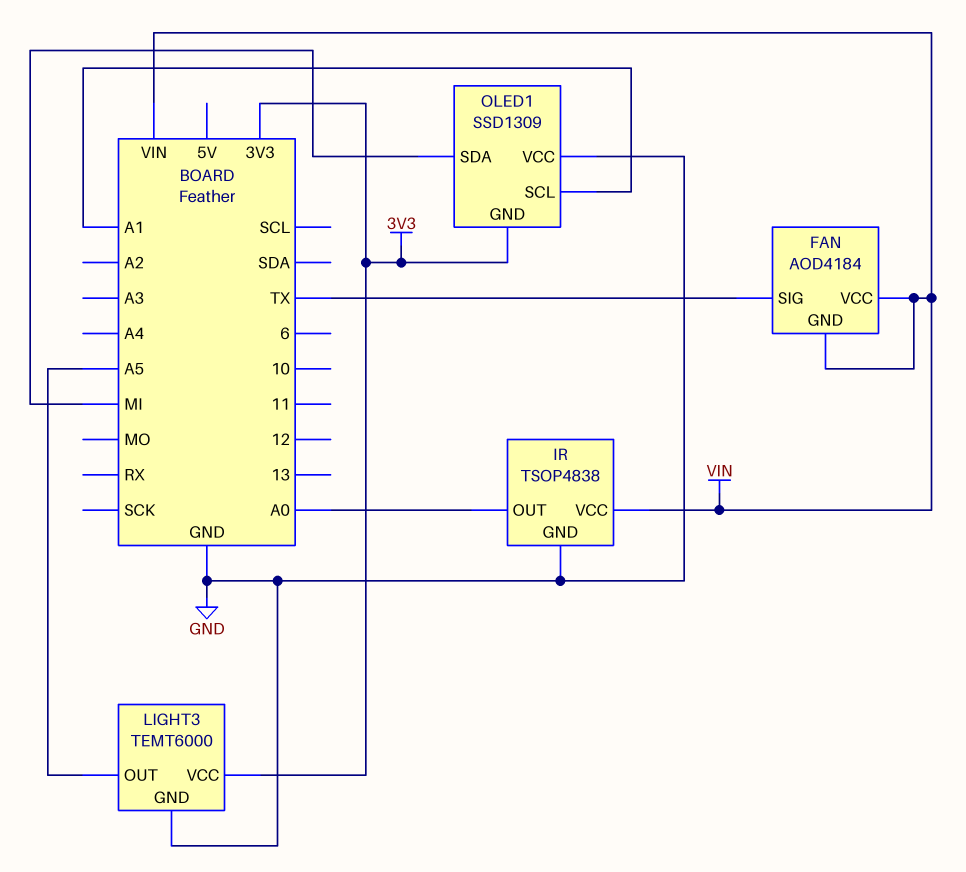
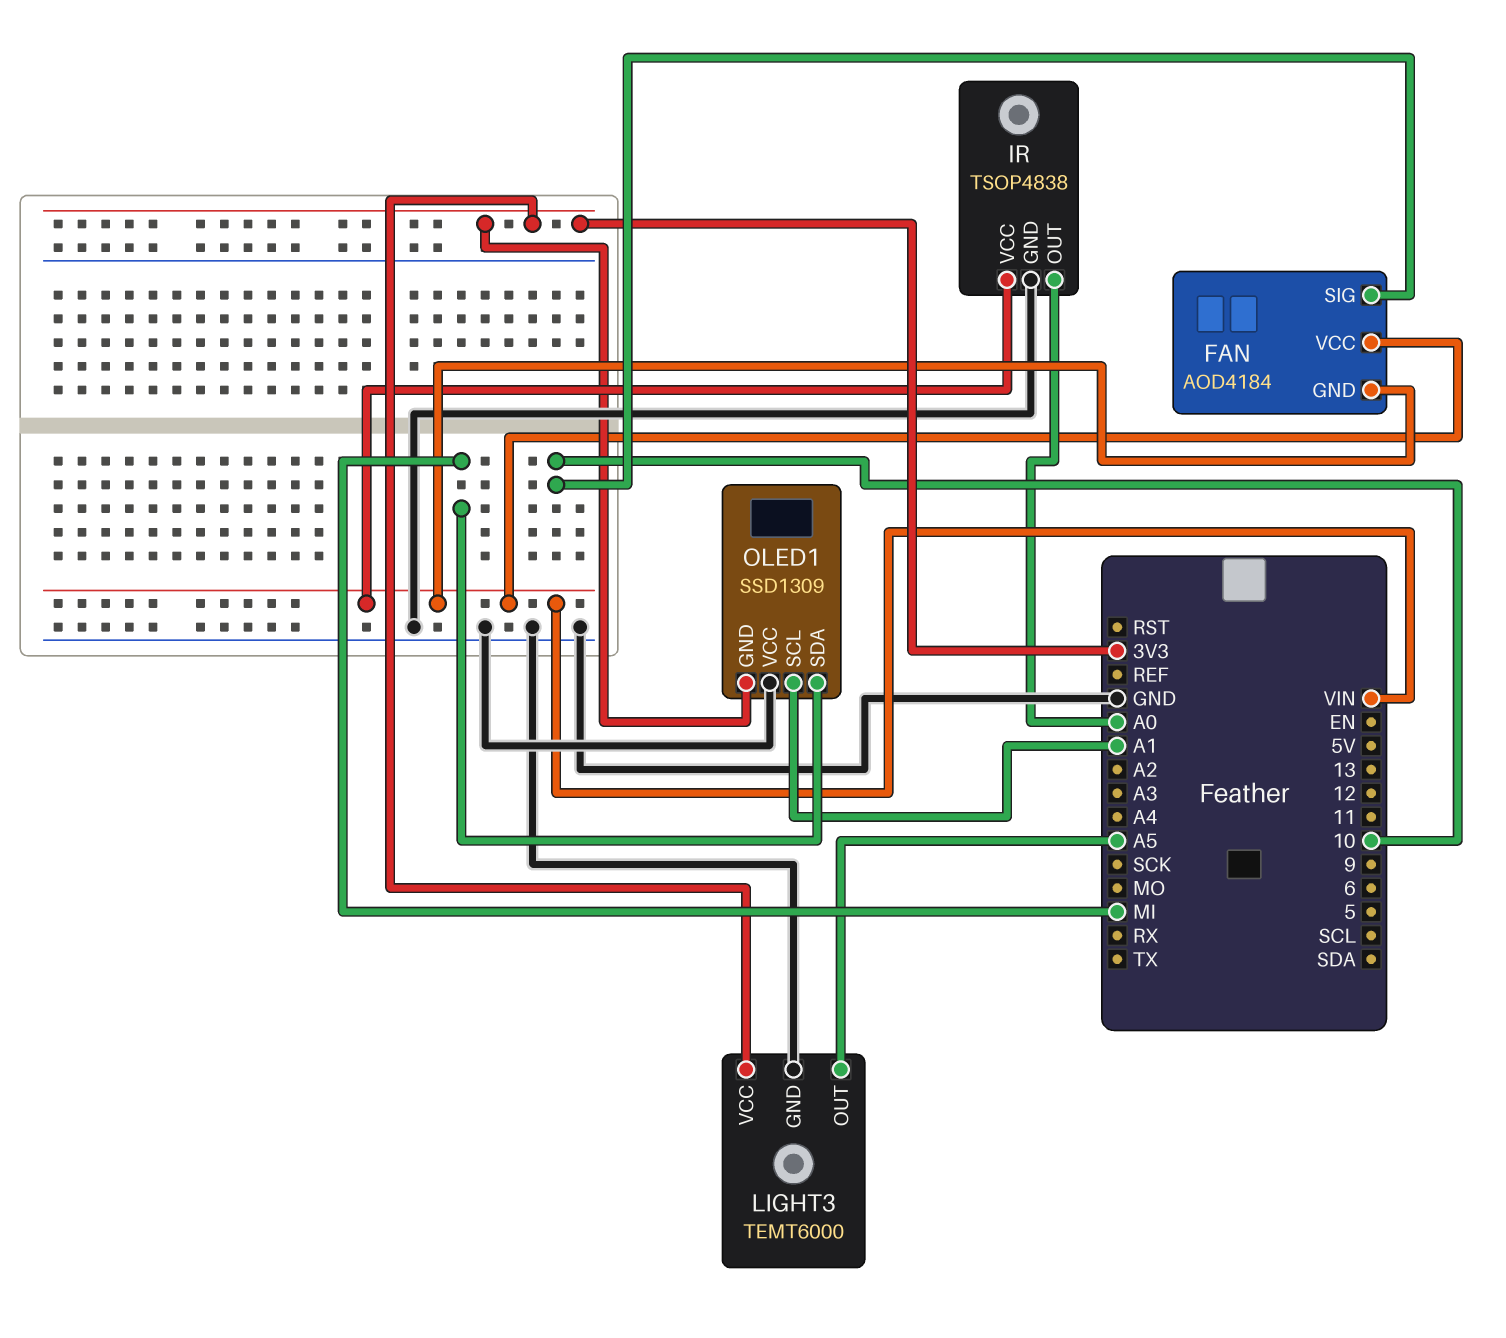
FAN pin SIG: TX -> 10

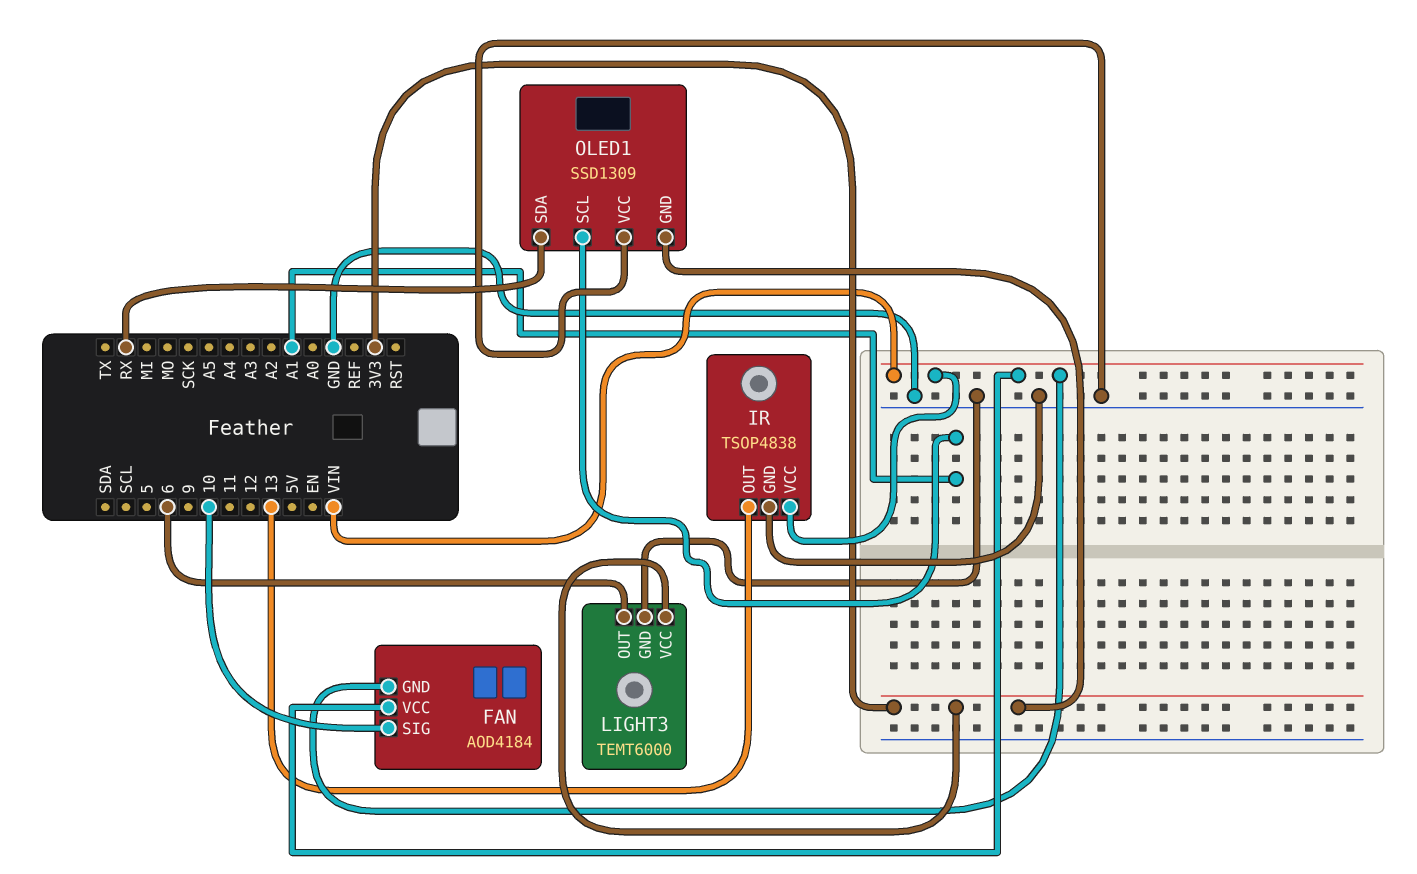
IR pin OUT: A0 -> 13
LIGHT3 pin OUT: A5 -> 6
OLED1 pin SDA: MI -> RX

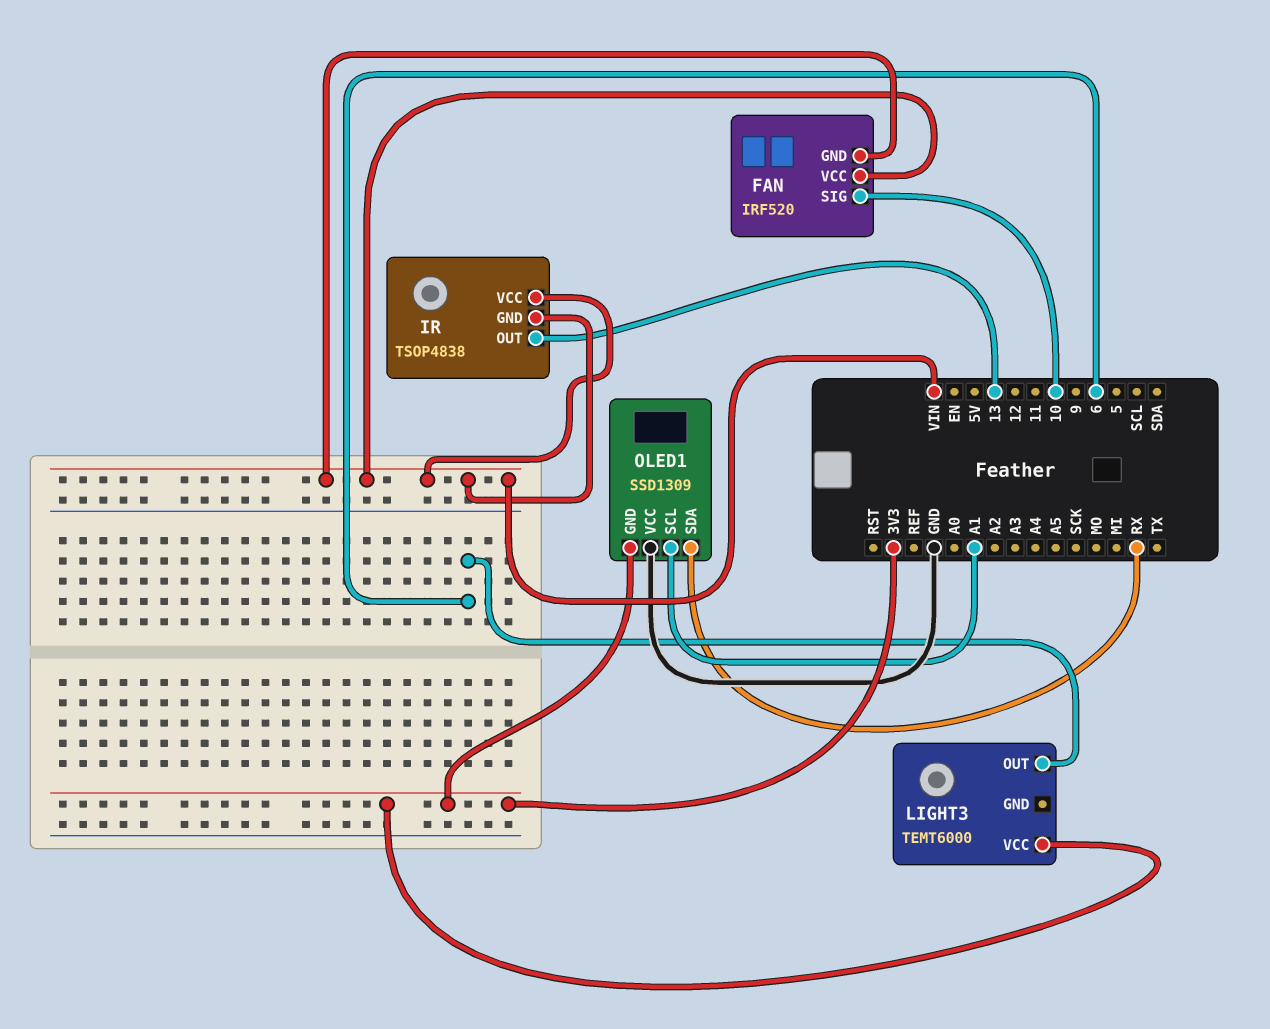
FAN: AOD4184 -> IRF520
IR pin GND: GND -> VIN
LIGHT3 pin GND: GND -> none

